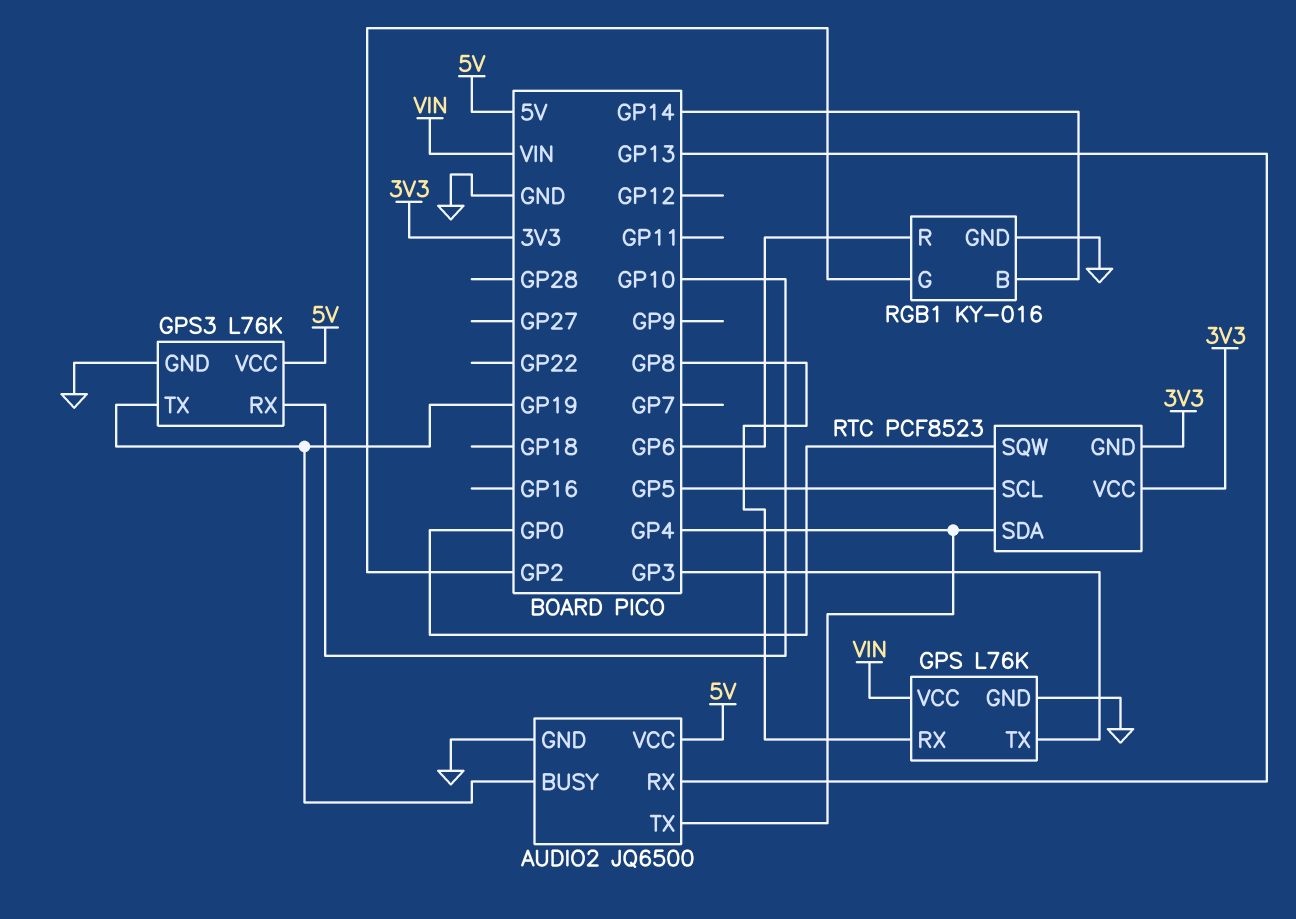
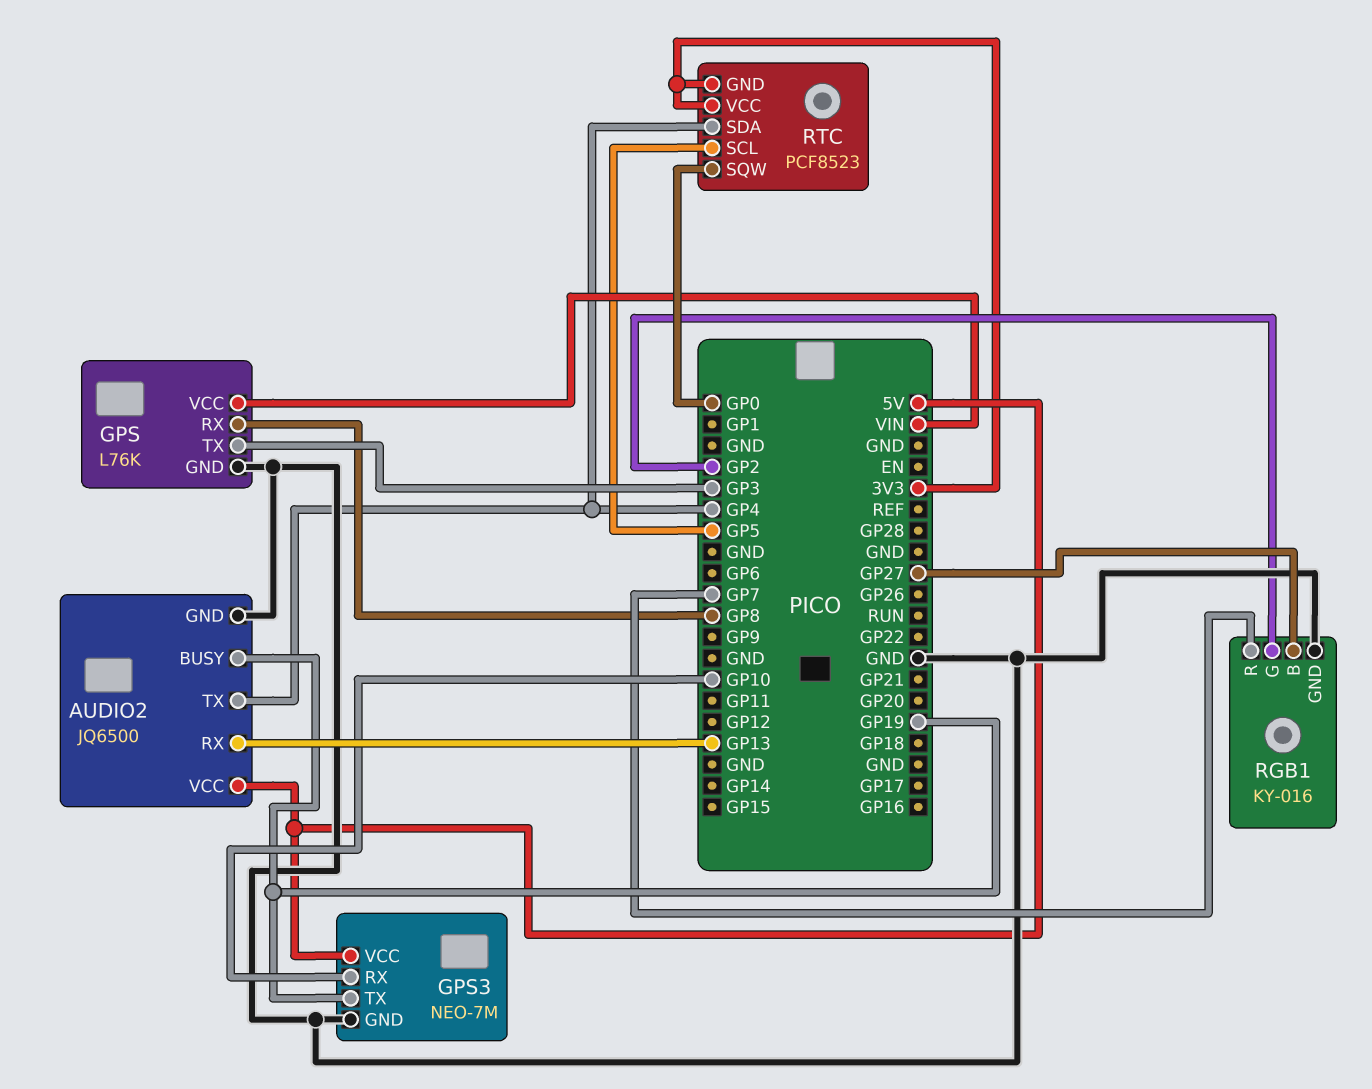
GPS3: L76K -> NEO-7M
RGB1 pin B: GP14 -> GP27
RGB1 pin R: GP6 -> GP7

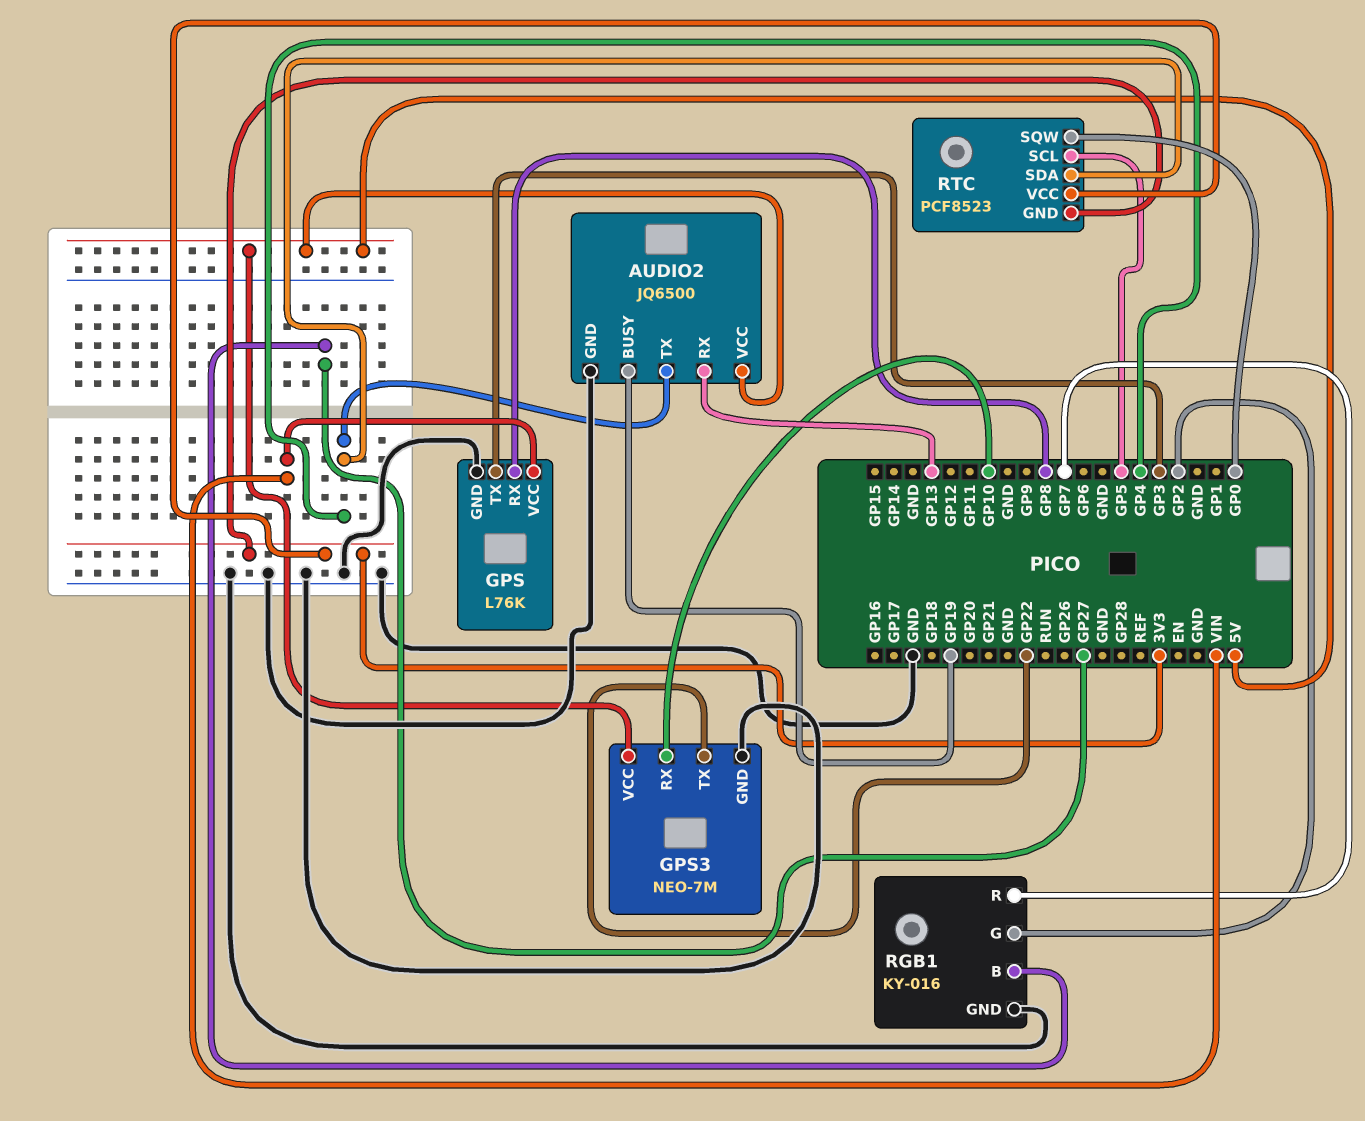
GPS3 pin TX: GP19 -> GP22

